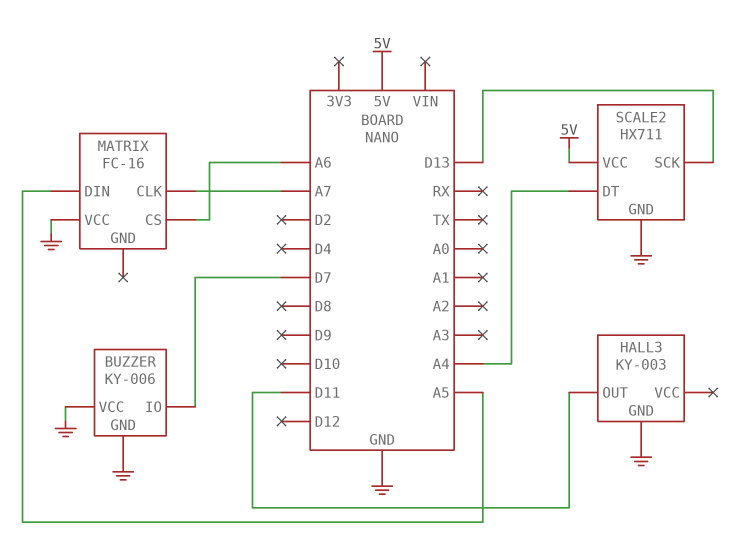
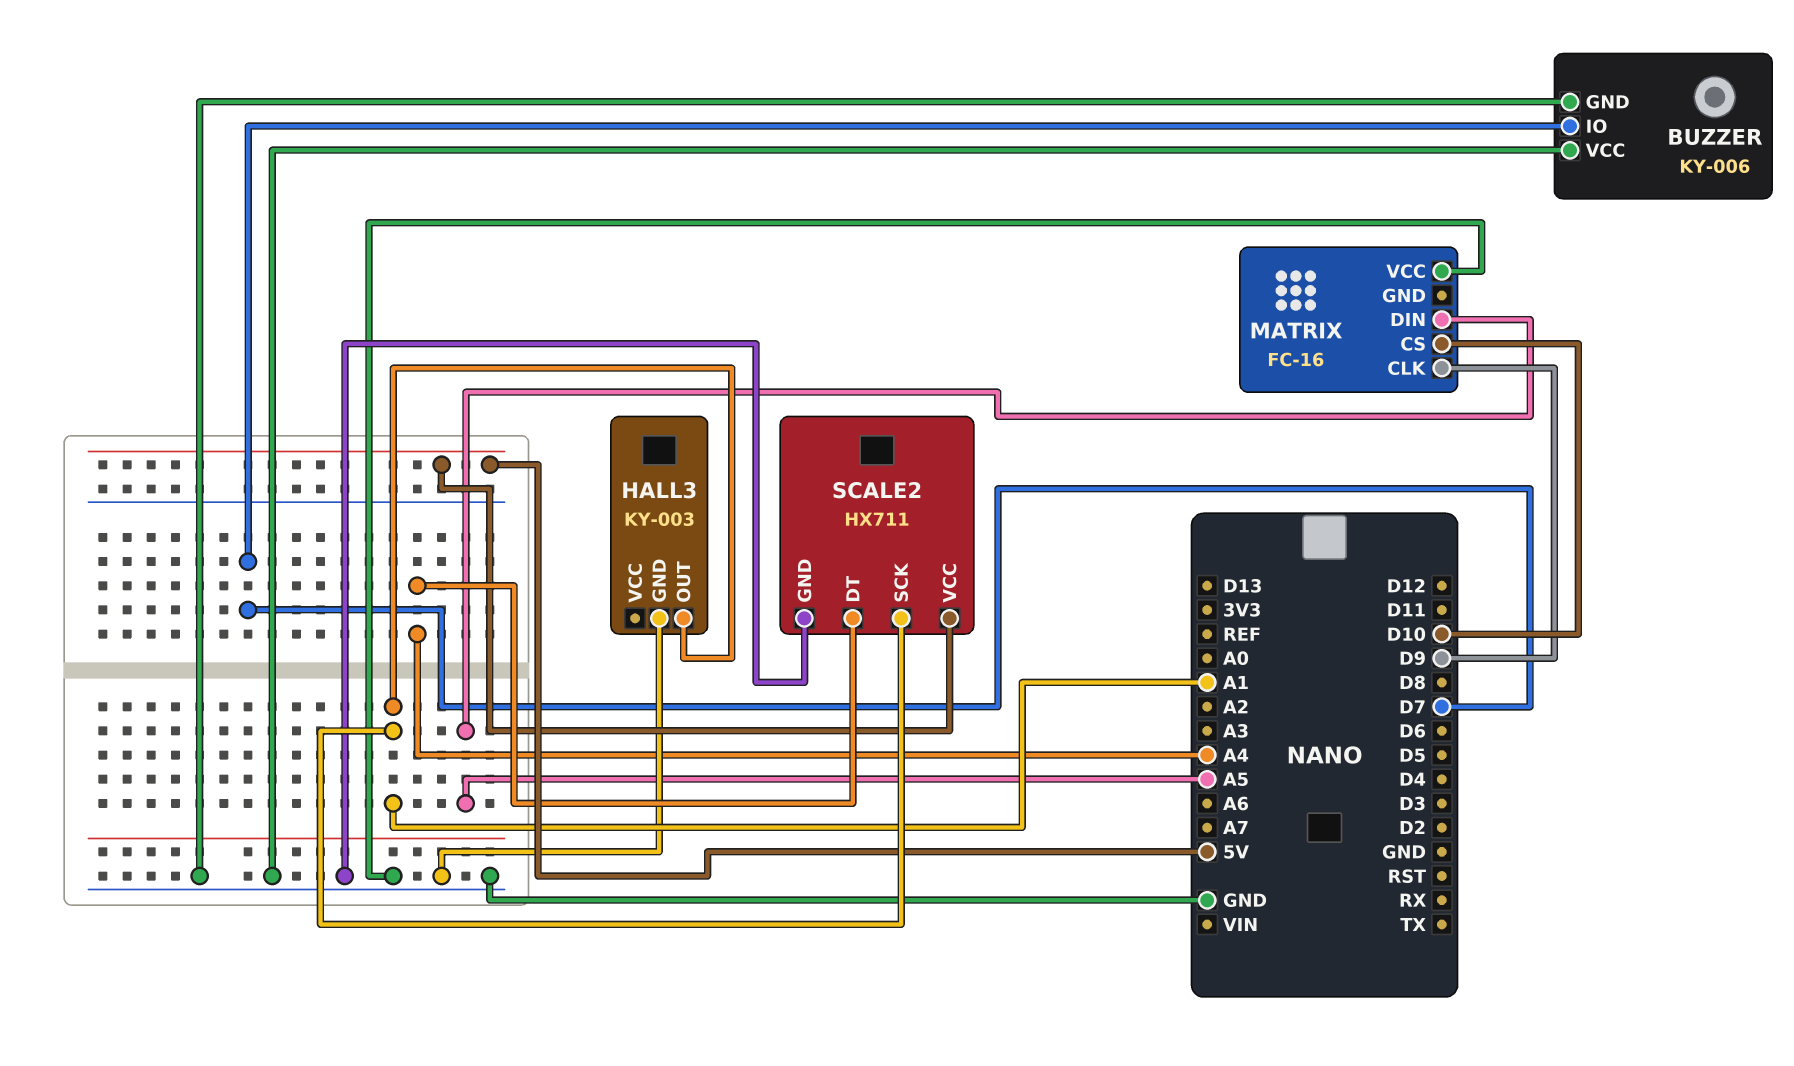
HALL3 pin OUT: D11 -> A1
MATRIX pin CLK: A7 -> D9
MATRIX pin CS: A6 -> D10
SCALE2 pin SCK: D13 -> A1

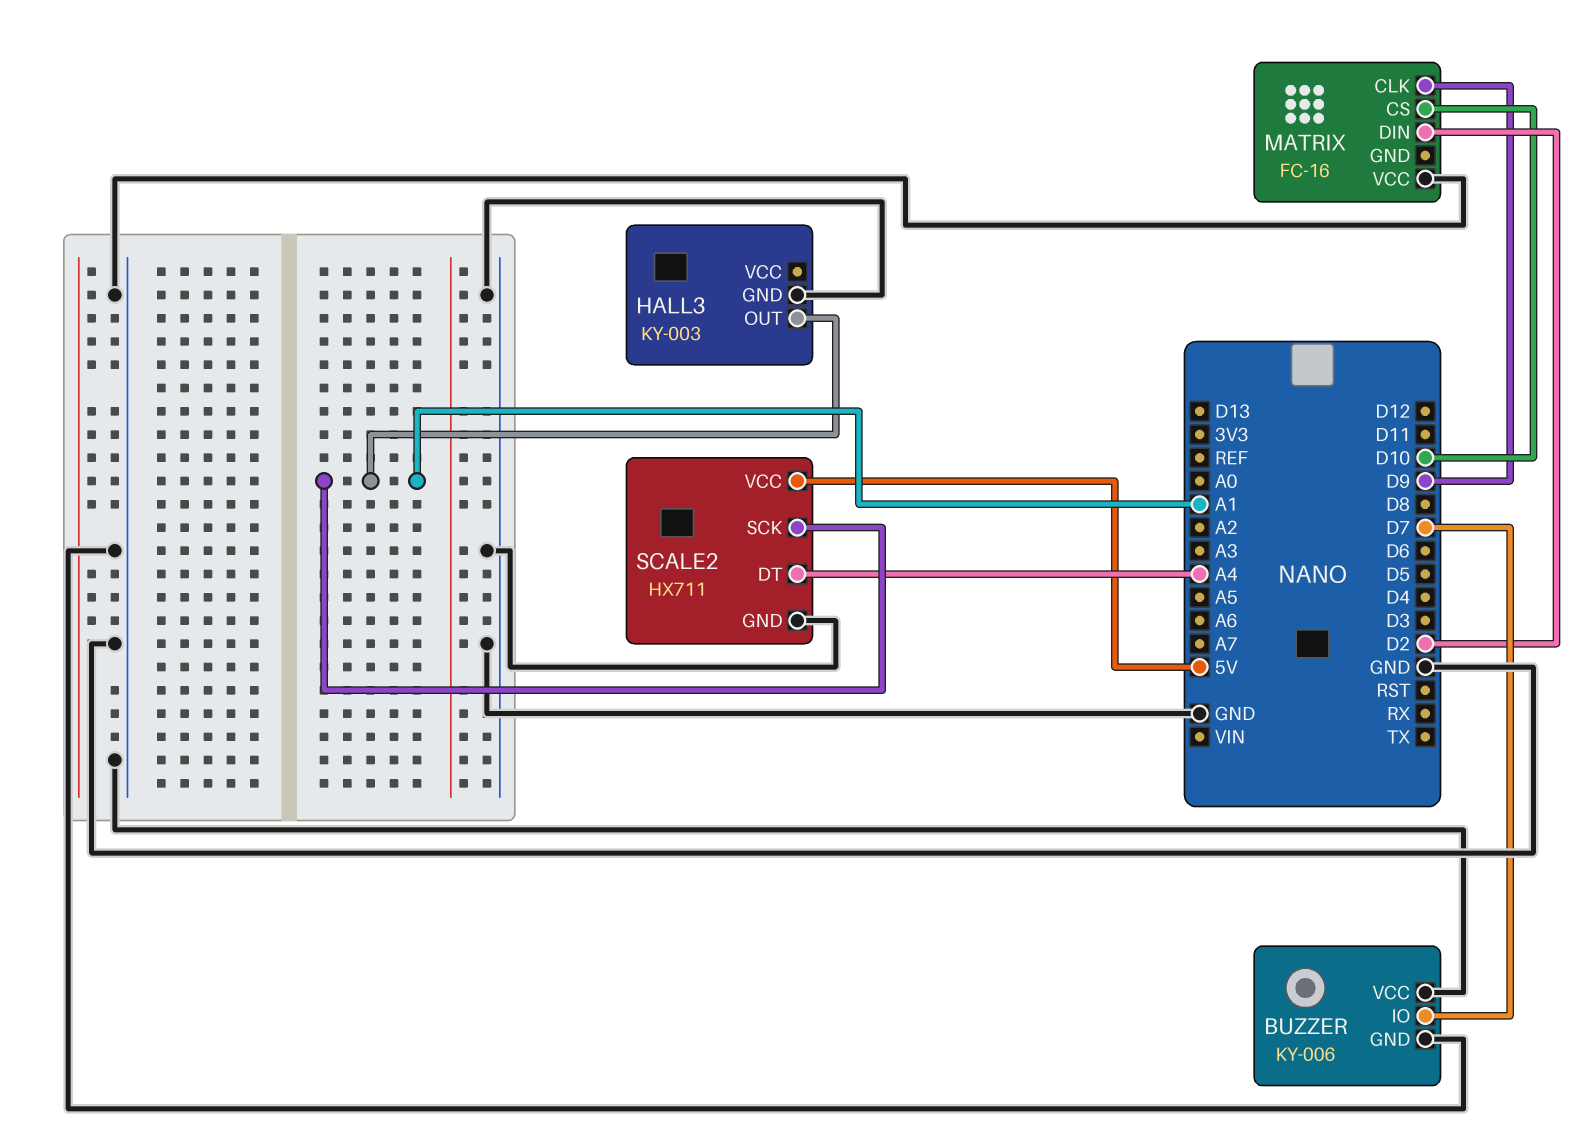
MATRIX pin DIN: A5 -> D2

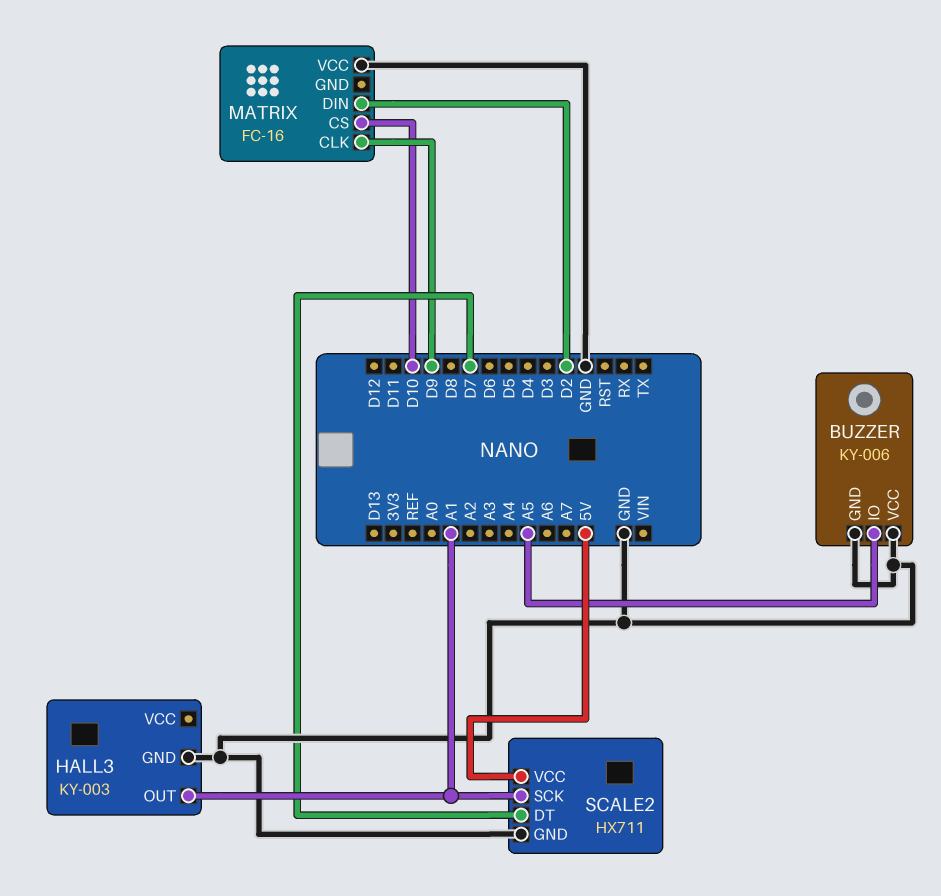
BUZZER pin IO: D7 -> A5
SCALE2 pin DT: A4 -> D7

